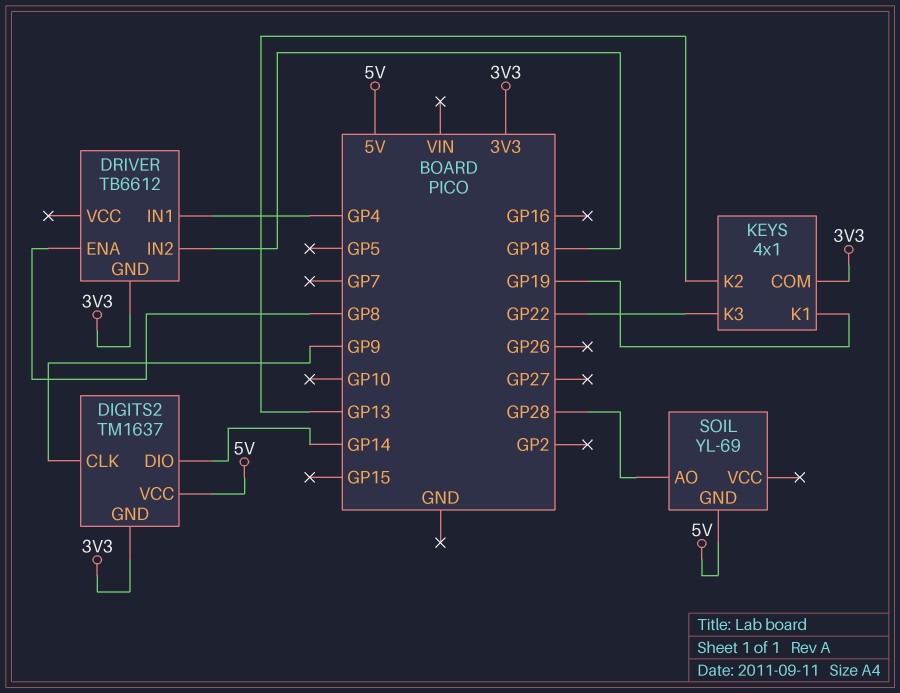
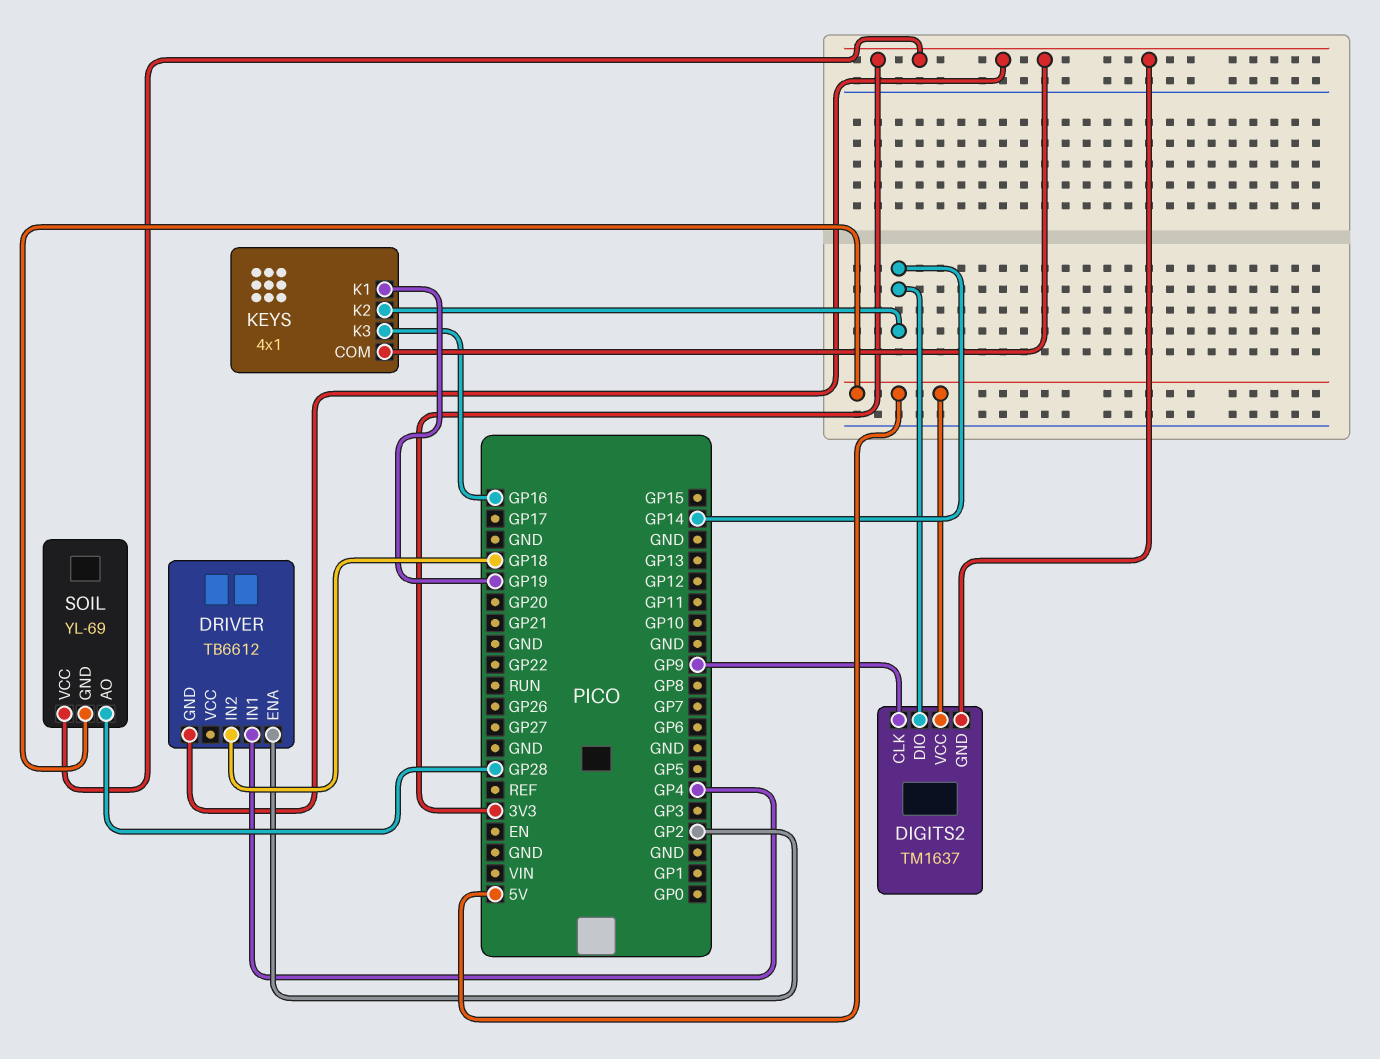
DRIVER pin ENA: GP8 -> GP2
KEYS pin K2: GP13 -> GP14
KEYS pin K3: GP22 -> GP16
SOIL pin VCC: none -> 3V3

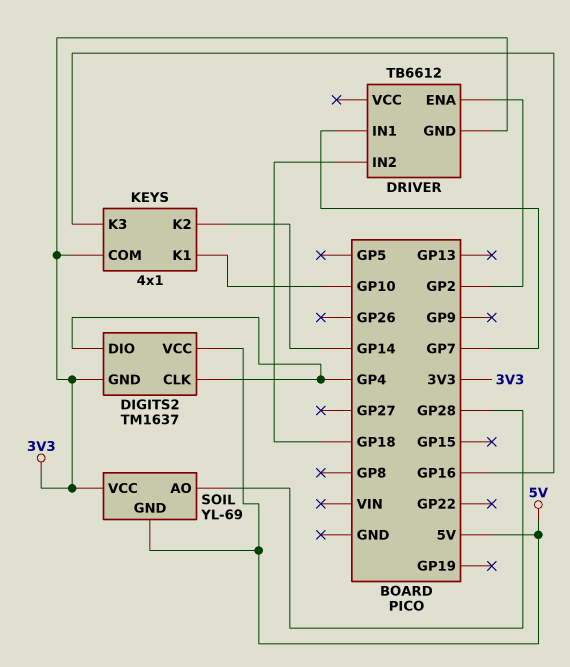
DIGITS2 pin CLK: GP9 -> GP4
DIGITS2 pin DIO: GP14 -> GP4
DRIVER pin IN1: GP4 -> GP7
KEYS pin K1: GP19 -> GP10

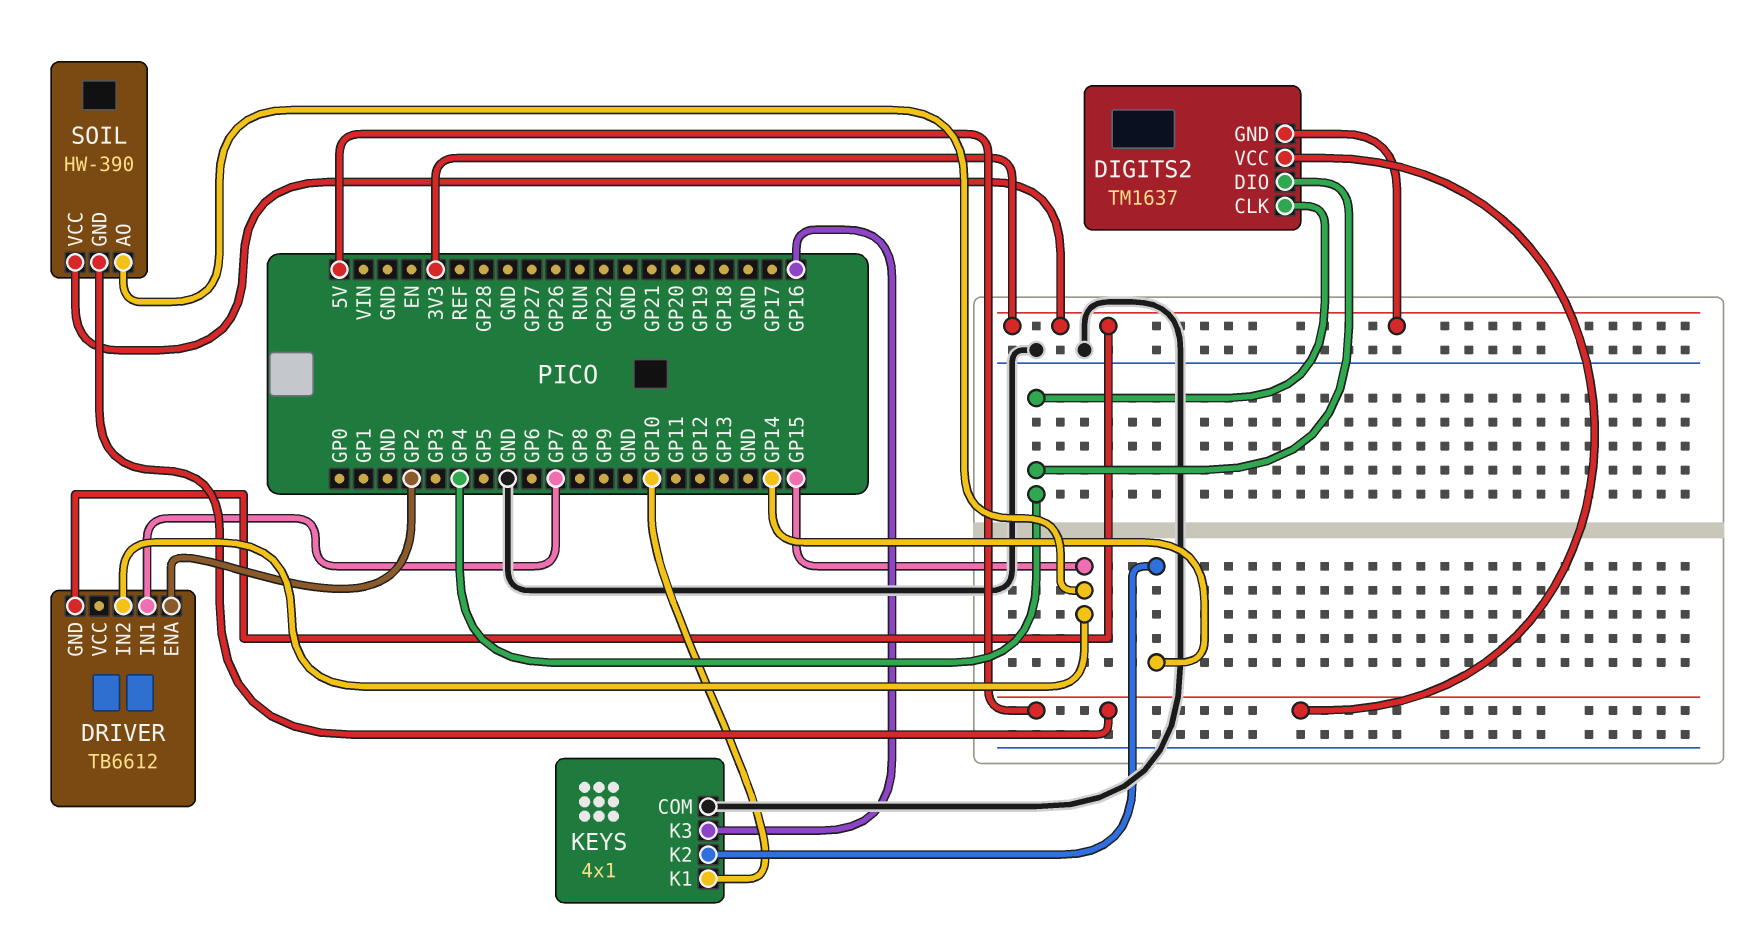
DRIVER pin IN2: GP18 -> GP15
KEYS pin COM: 3V3 -> GND
SOIL: YL-69 -> HW-390
SOIL pin AO: GP28 -> GP15

